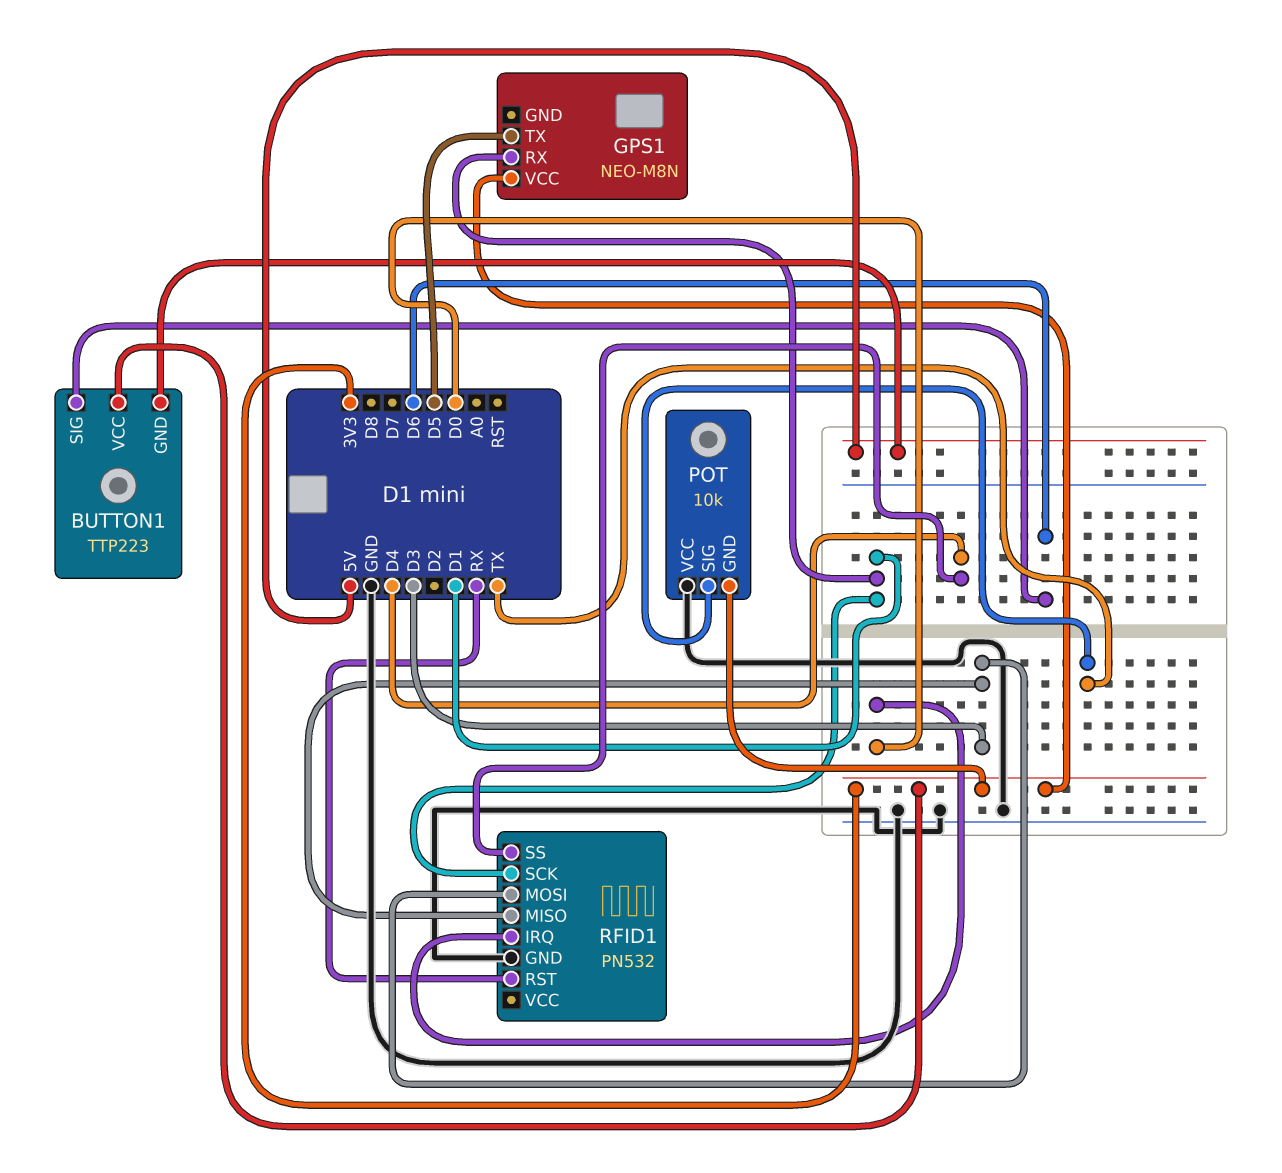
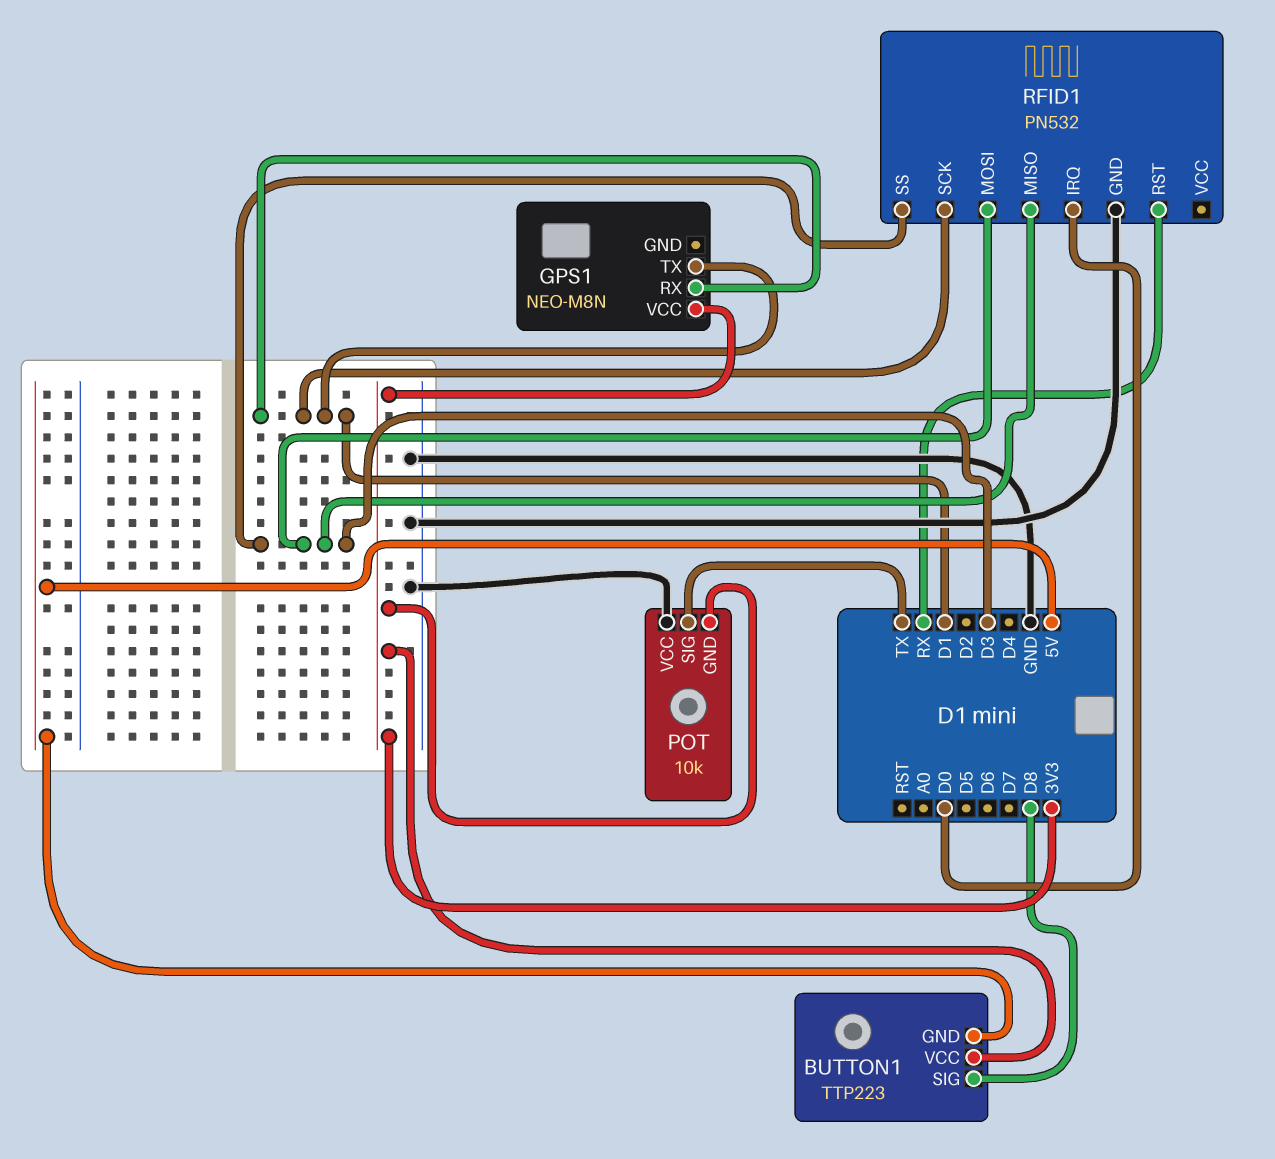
BUTTON1 pin SIG: D6 -> D8
GPS1 pin TX: D5 -> D1
RFID1 pin SS: D4 -> D3

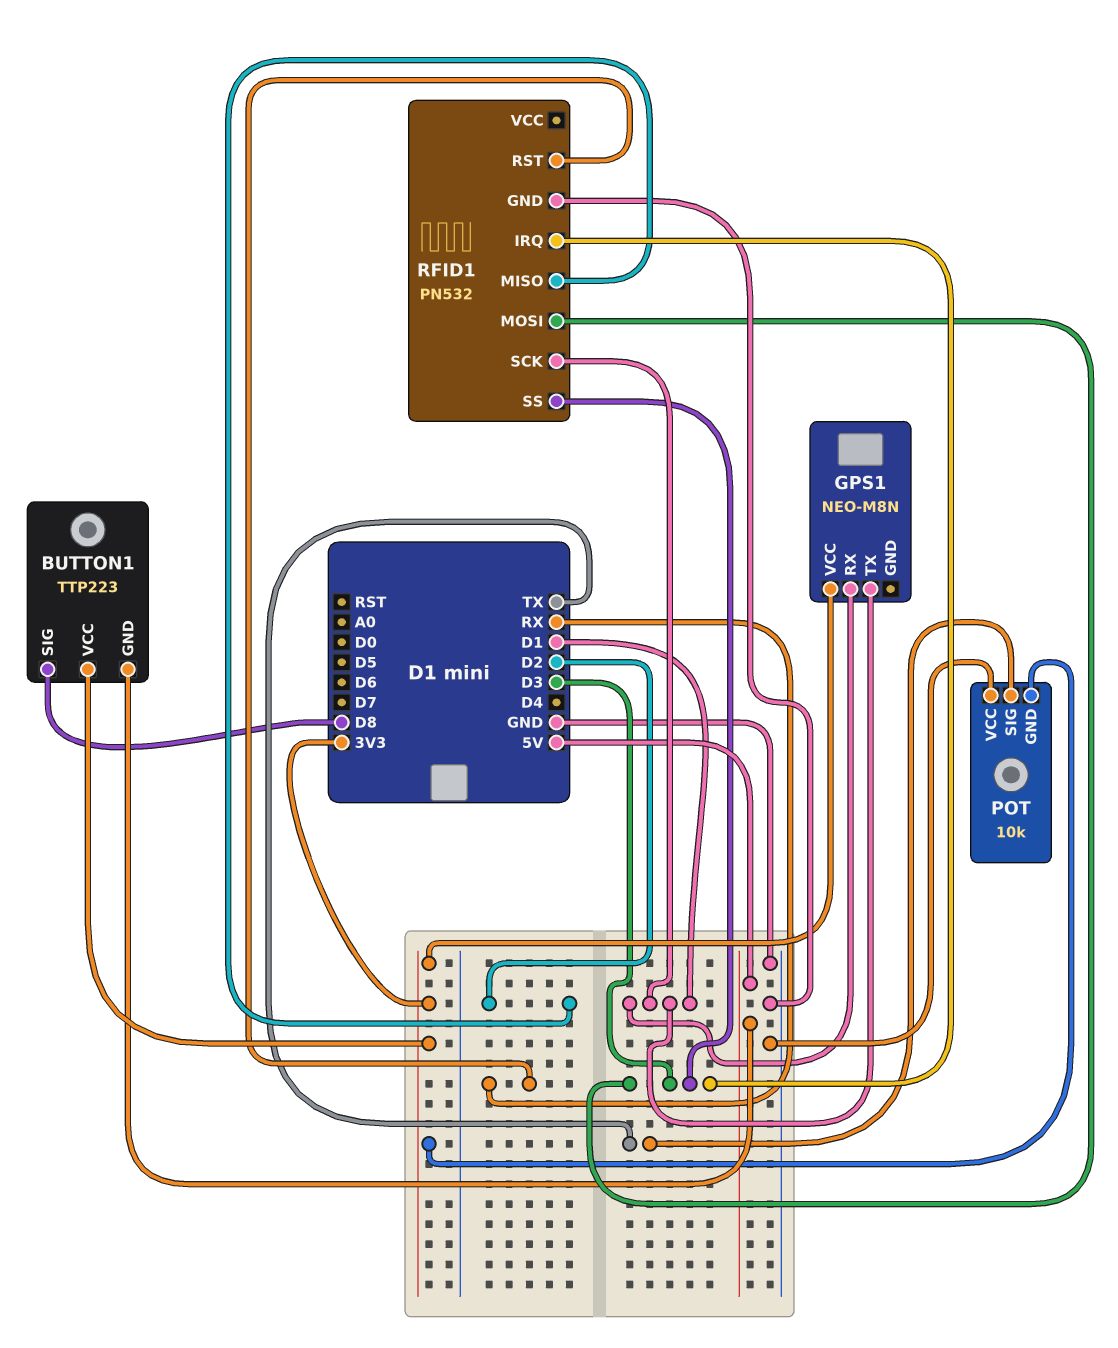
RFID1 pin IRQ: D0 -> D3
RFID1 pin MISO: D3 -> D2

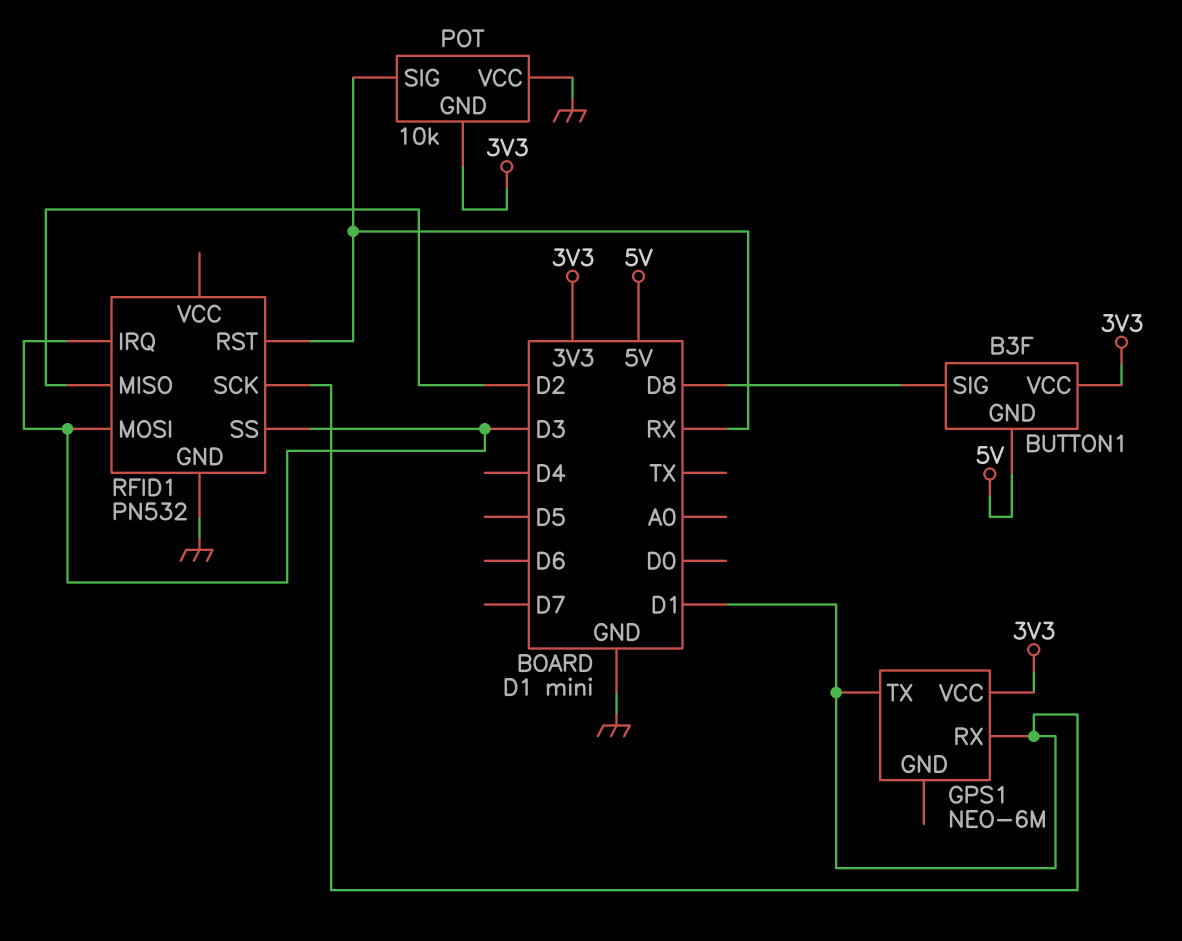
BUTTON1: TTP223 -> B3F
GPS1: NEO-M8N -> NEO-6M
POT pin SIG: TX -> RX

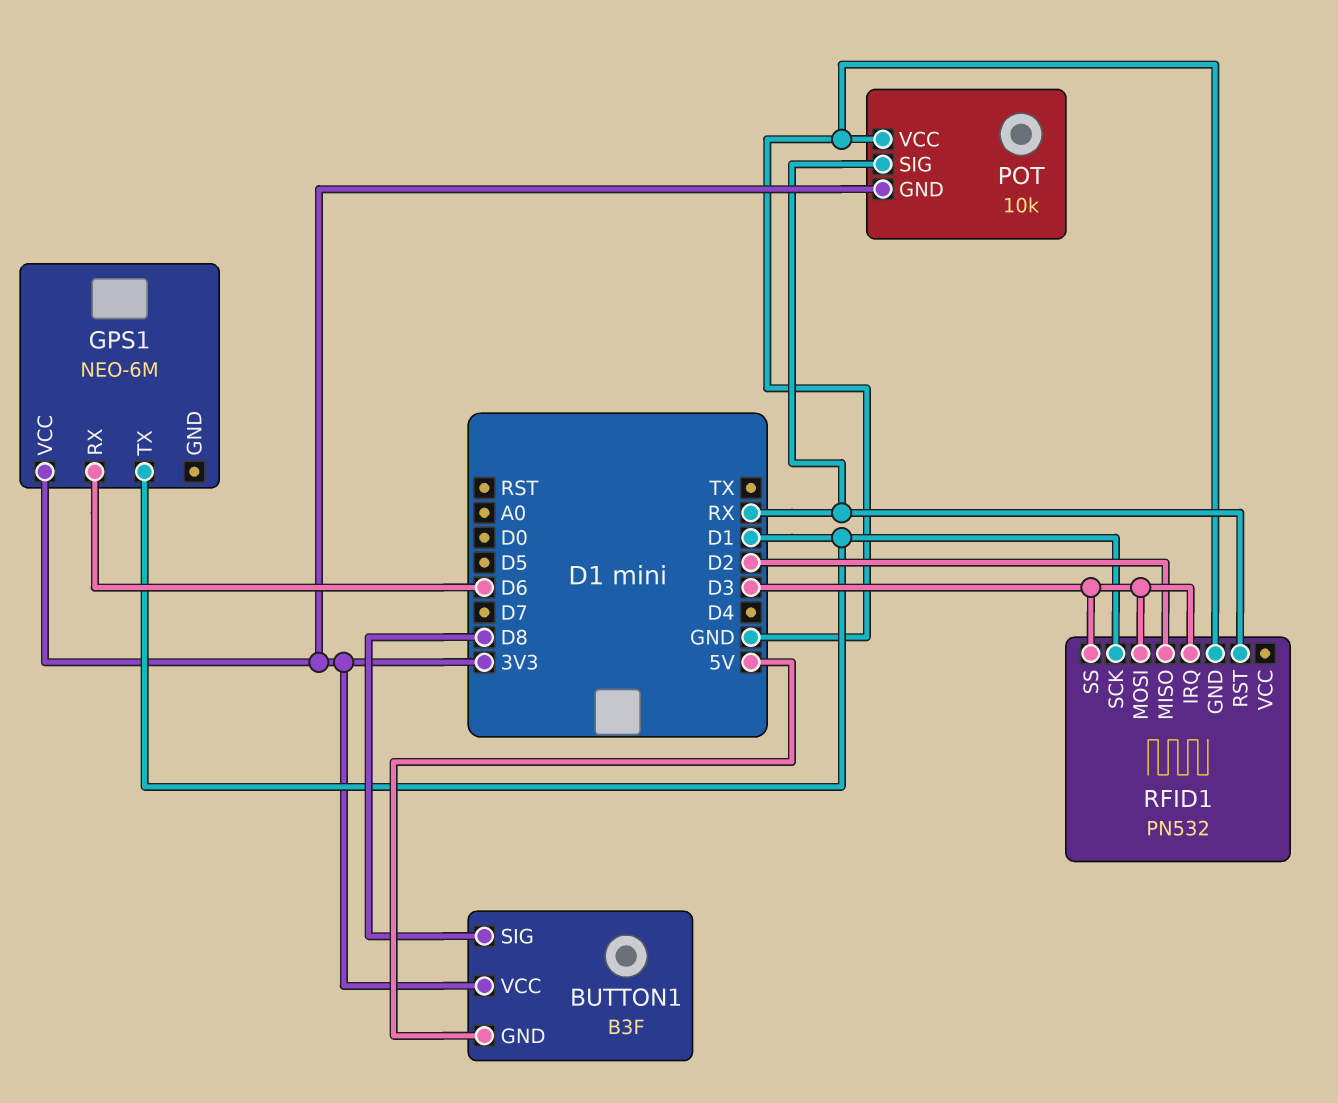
GPS1 pin RX: D1 -> D6

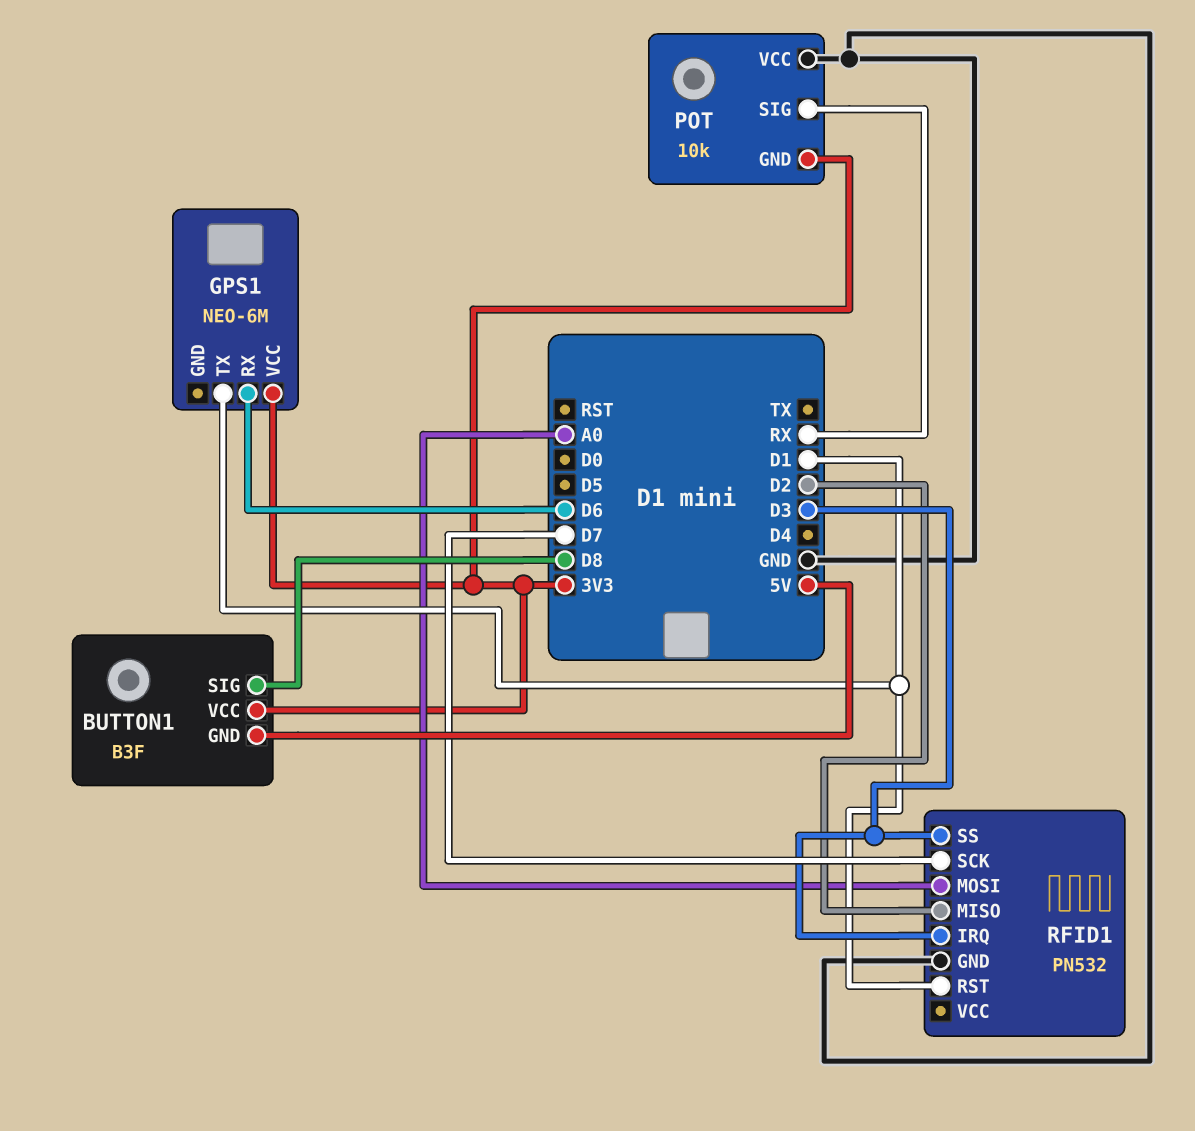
RFID1 pin MOSI: D3 -> A0
RFID1 pin RST: RX -> D1
RFID1 pin SCK: D1 -> D7

